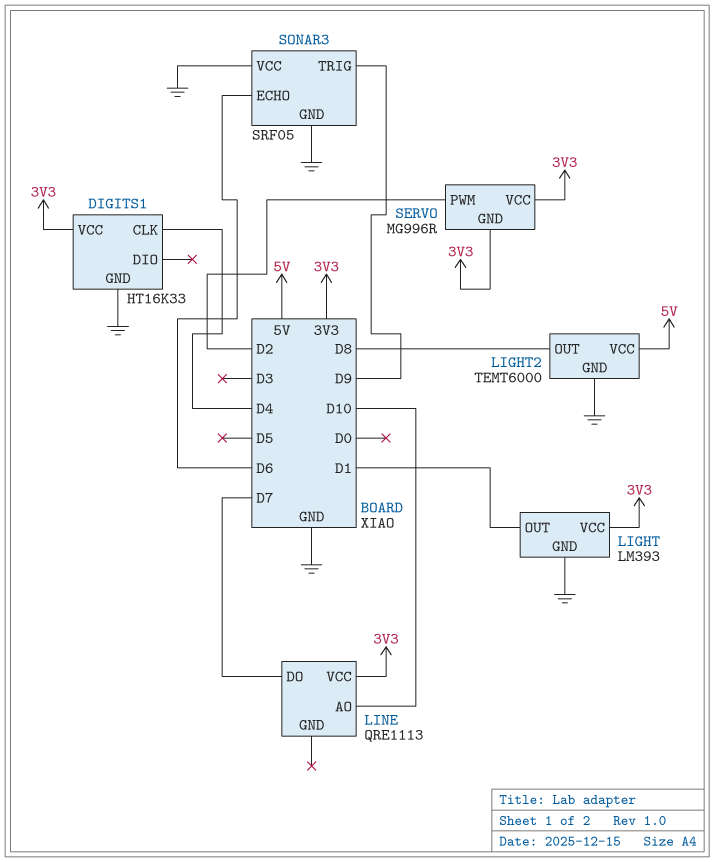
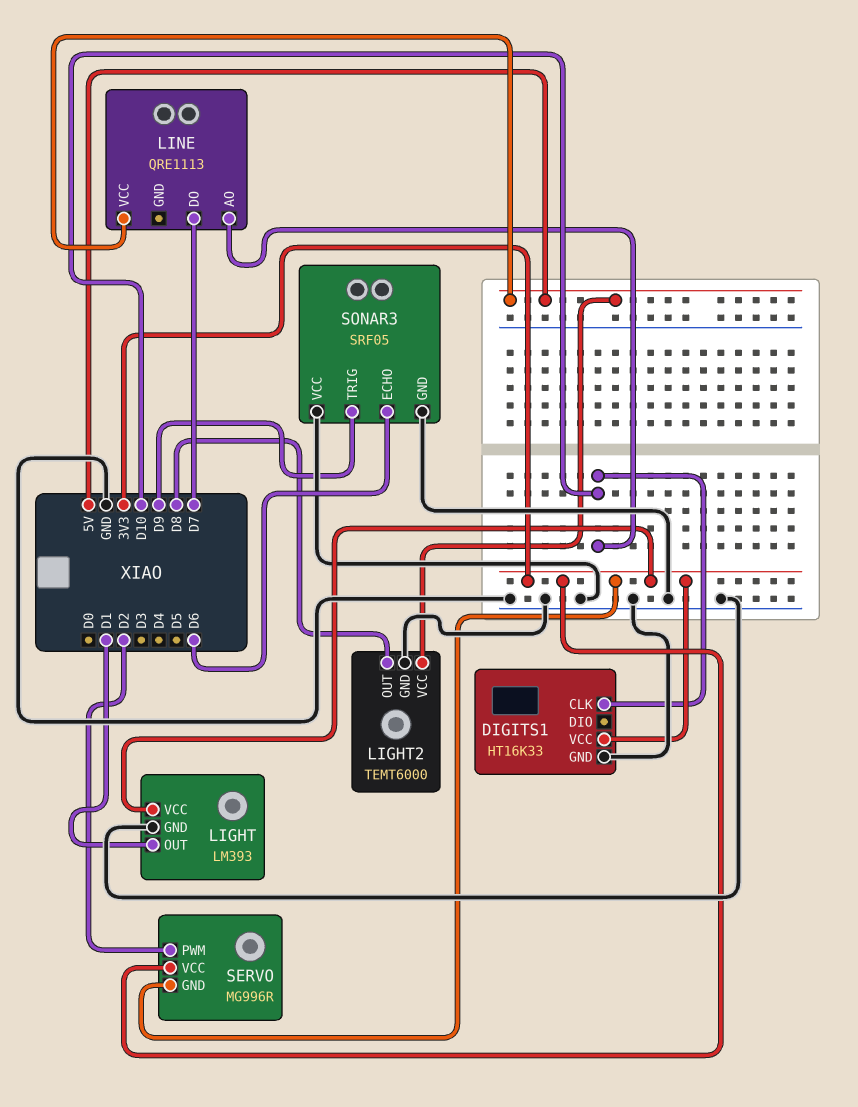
DIGITS1 pin CLK: D4 -> D10
LINE pin VCC: 3V3 -> 5V

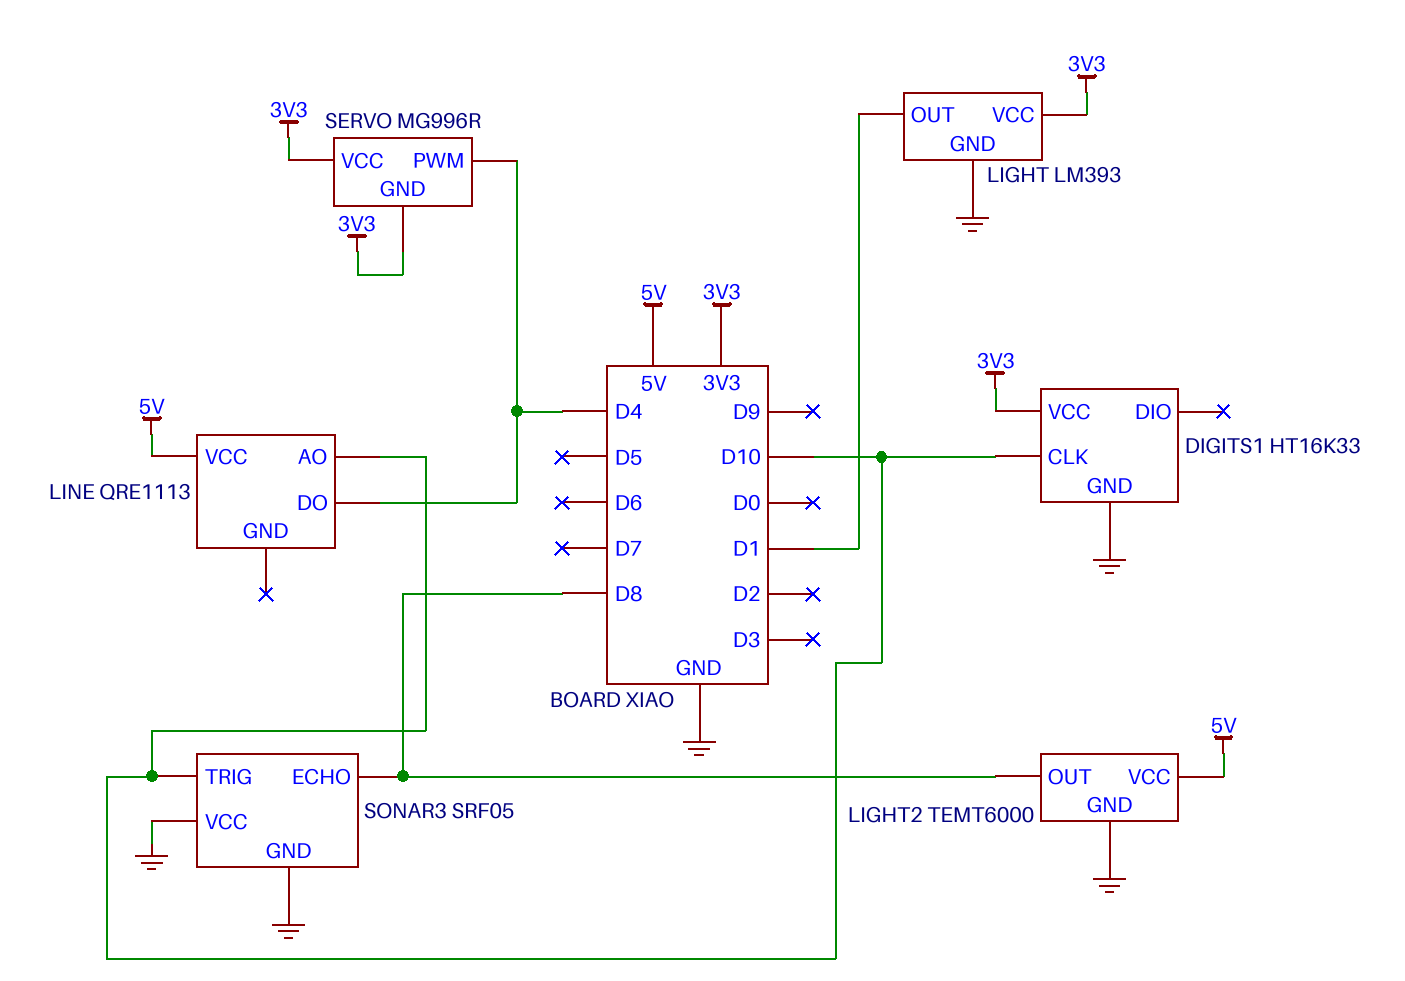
LINE pin DO: D7 -> D4
SERVO pin PWM: D2 -> D4
SONAR3 pin ECHO: D6 -> D8
SONAR3 pin TRIG: D9 -> D10

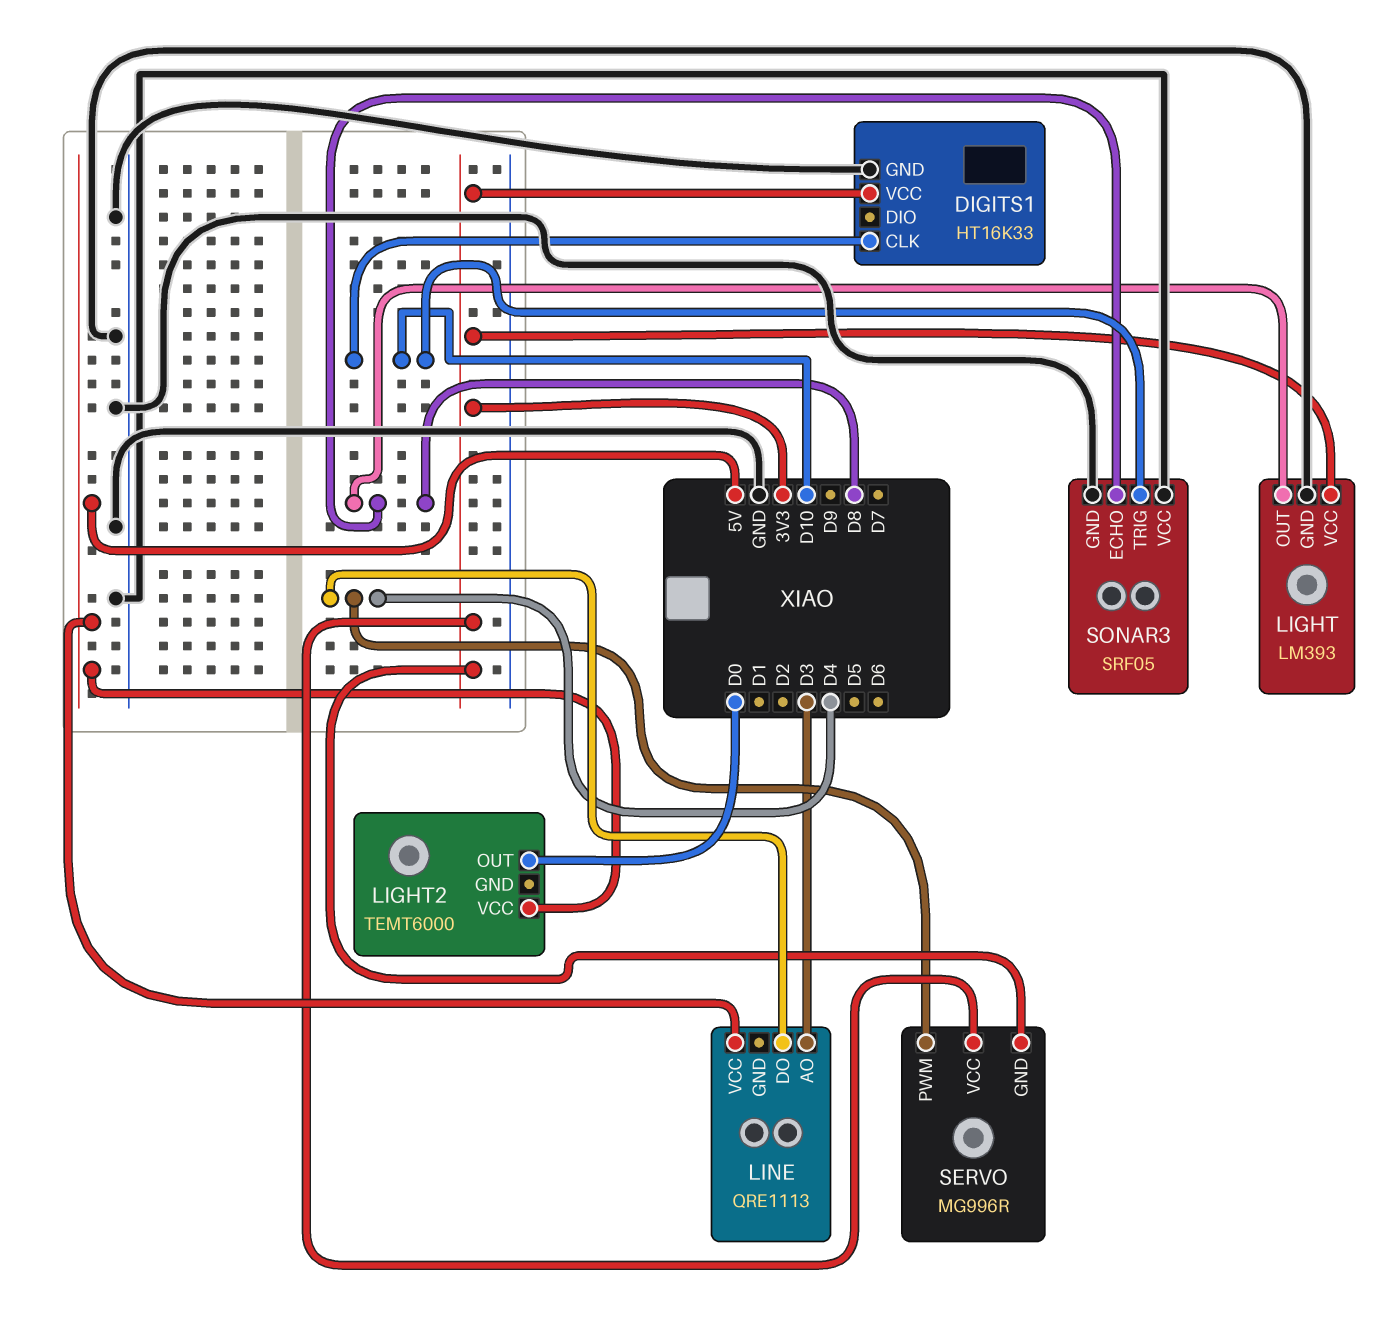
LIGHT pin OUT: D1 -> D8
LIGHT2 pin GND: GND -> none
LIGHT2 pin OUT: D8 -> D0
LINE pin AO: D10 -> D3

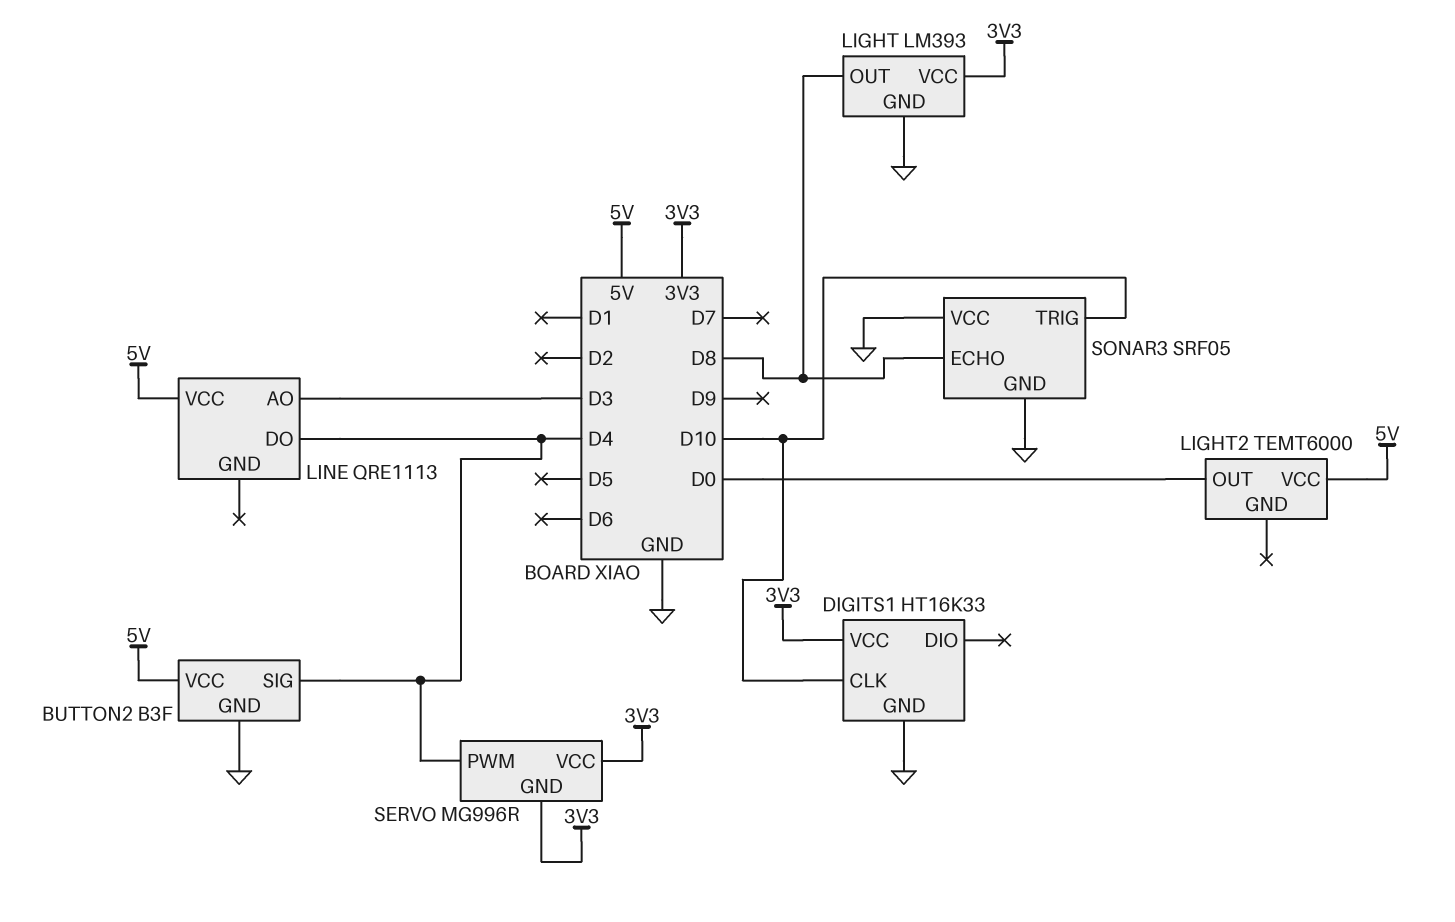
BUTTON2: none -> B3F
BUTTON2 pin GND: none -> GND
BUTTON2 pin SIG: none -> D4
BUTTON2 pin VCC: none -> 5V

